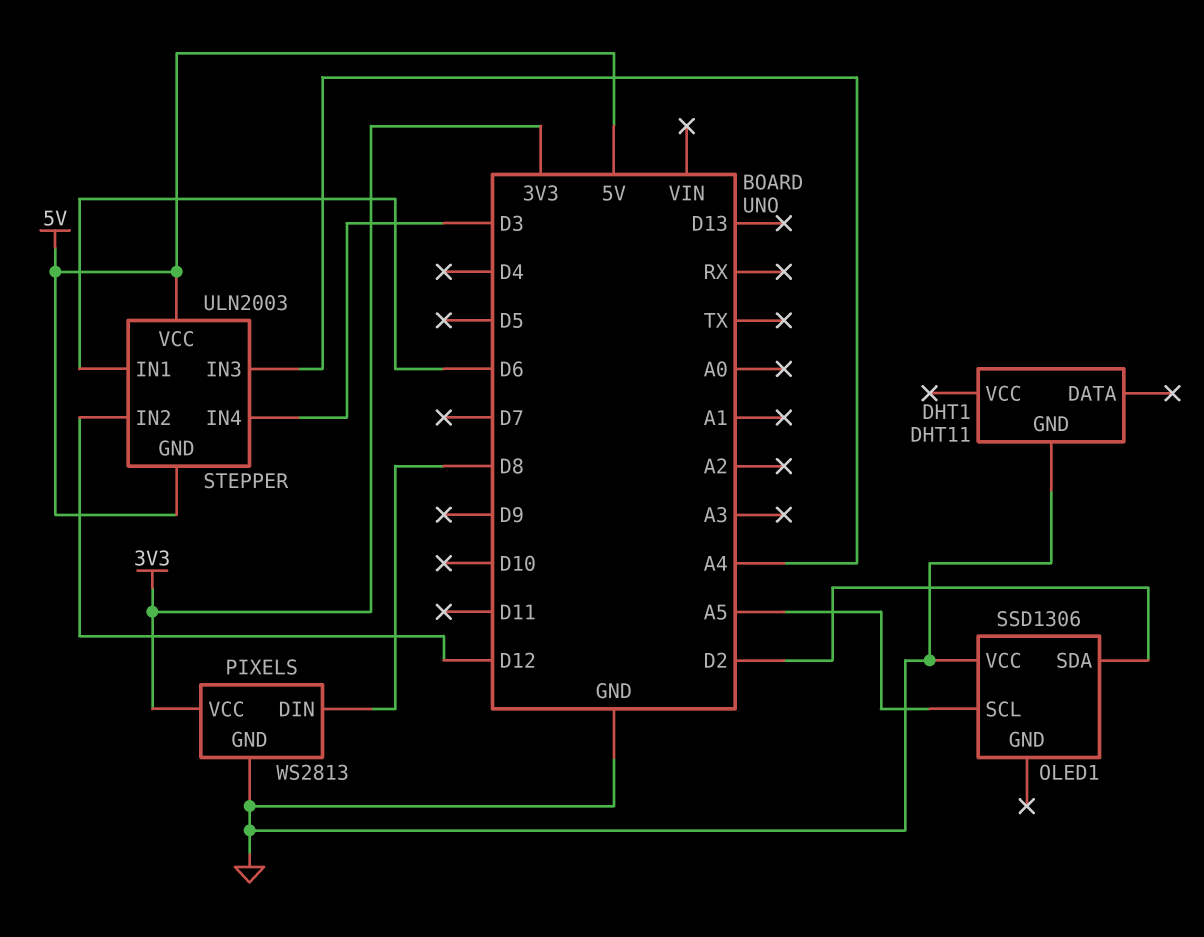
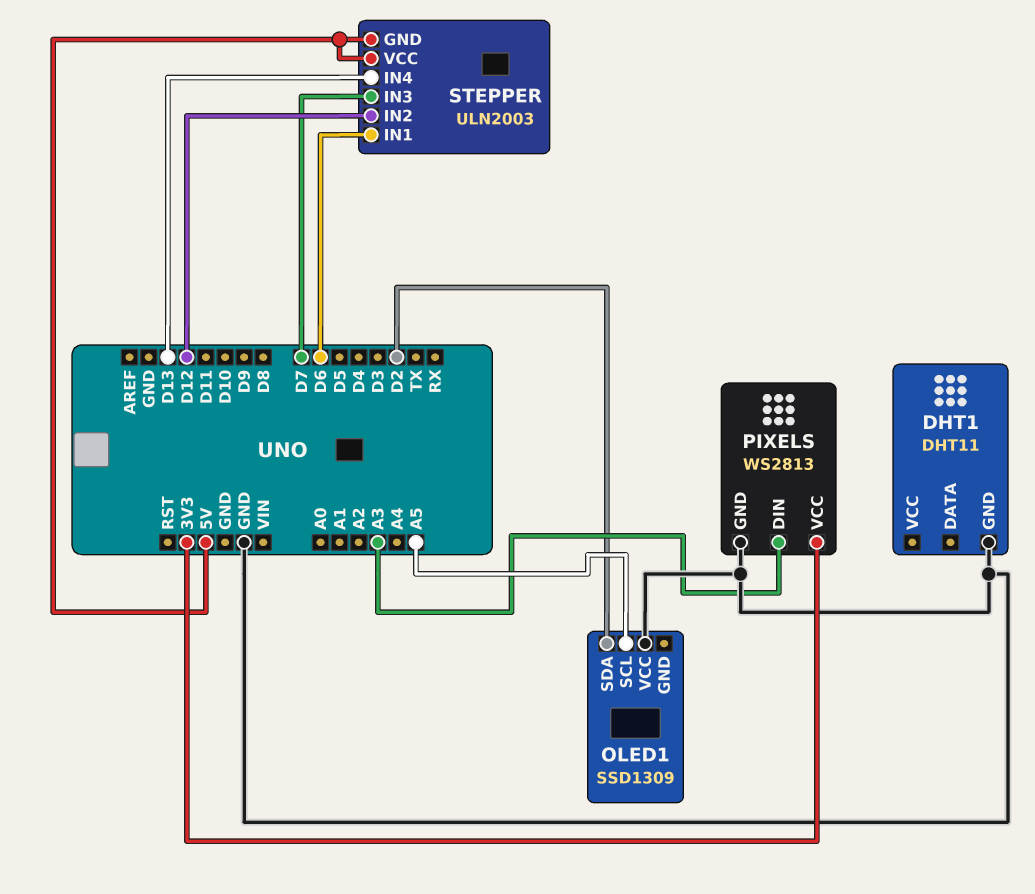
OLED1: SSD1306 -> SSD1309
PIXELS pin DIN: D8 -> A3
STEPPER pin IN3: A4 -> D7
STEPPER pin IN4: D3 -> D13

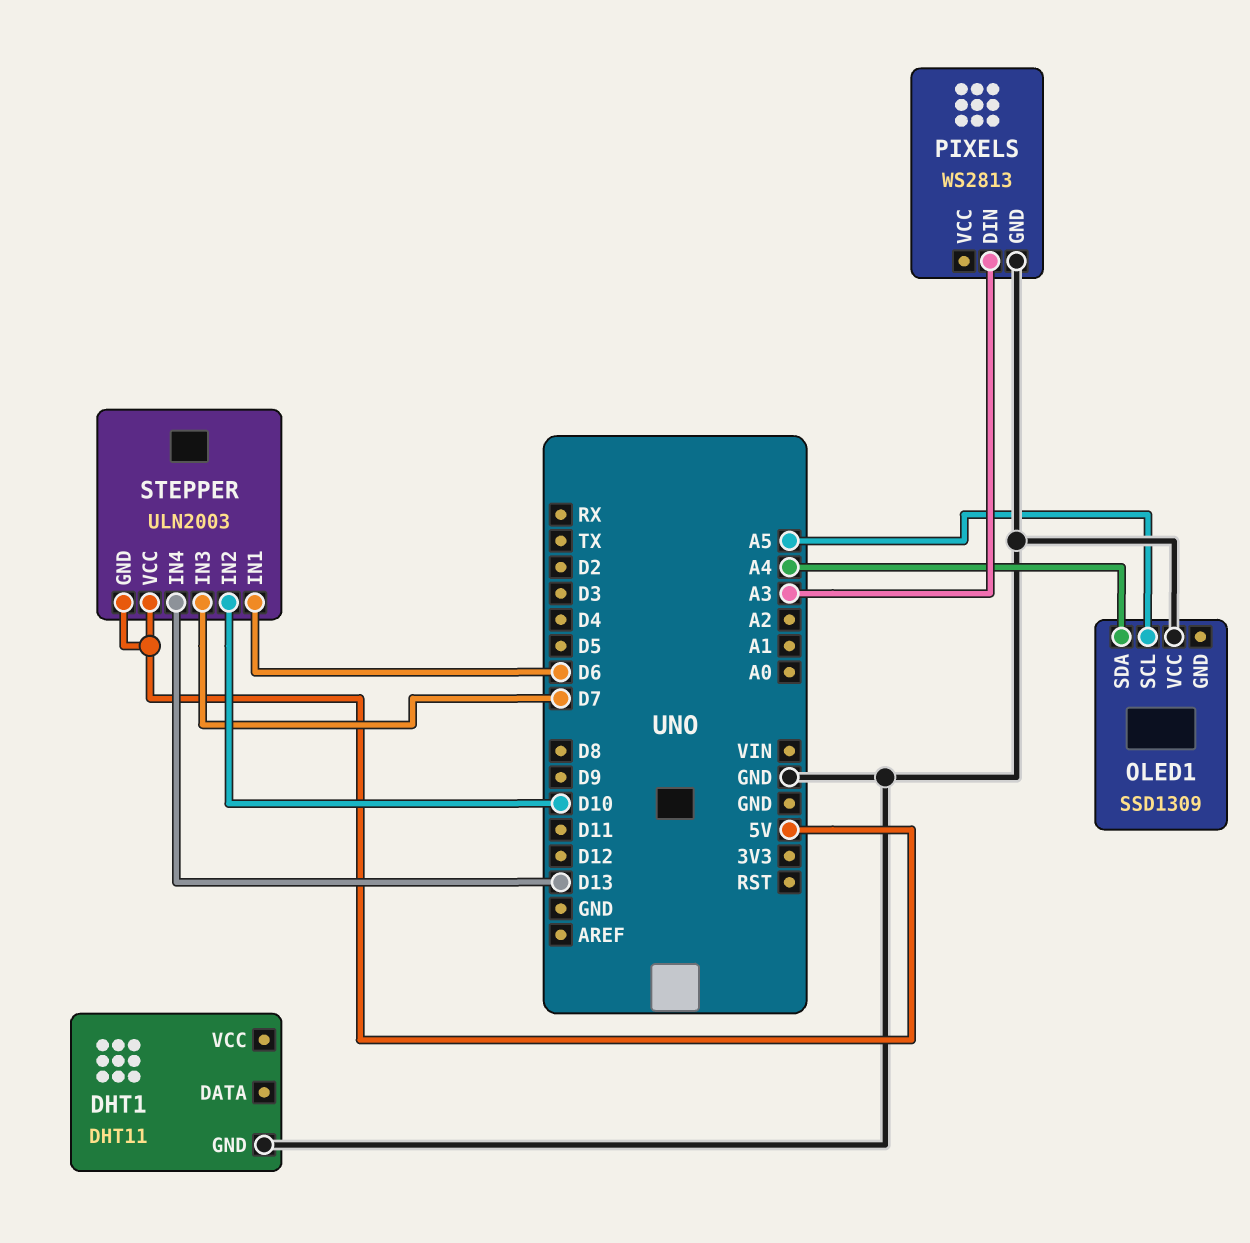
OLED1 pin SDA: D2 -> A4
PIXELS pin VCC: 3V3 -> none
STEPPER pin IN2: D12 -> D10

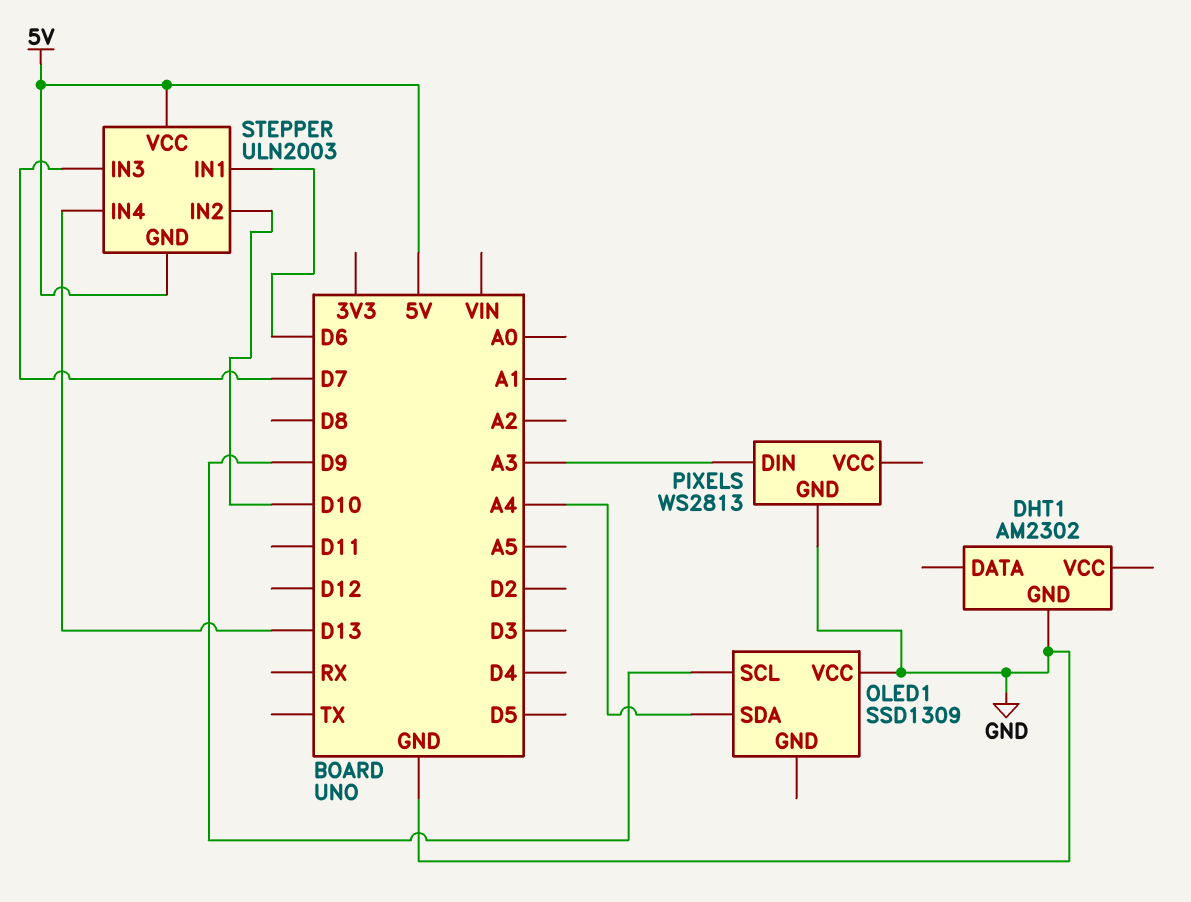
DHT1: DHT11 -> AM2302
OLED1 pin SCL: A5 -> D9

